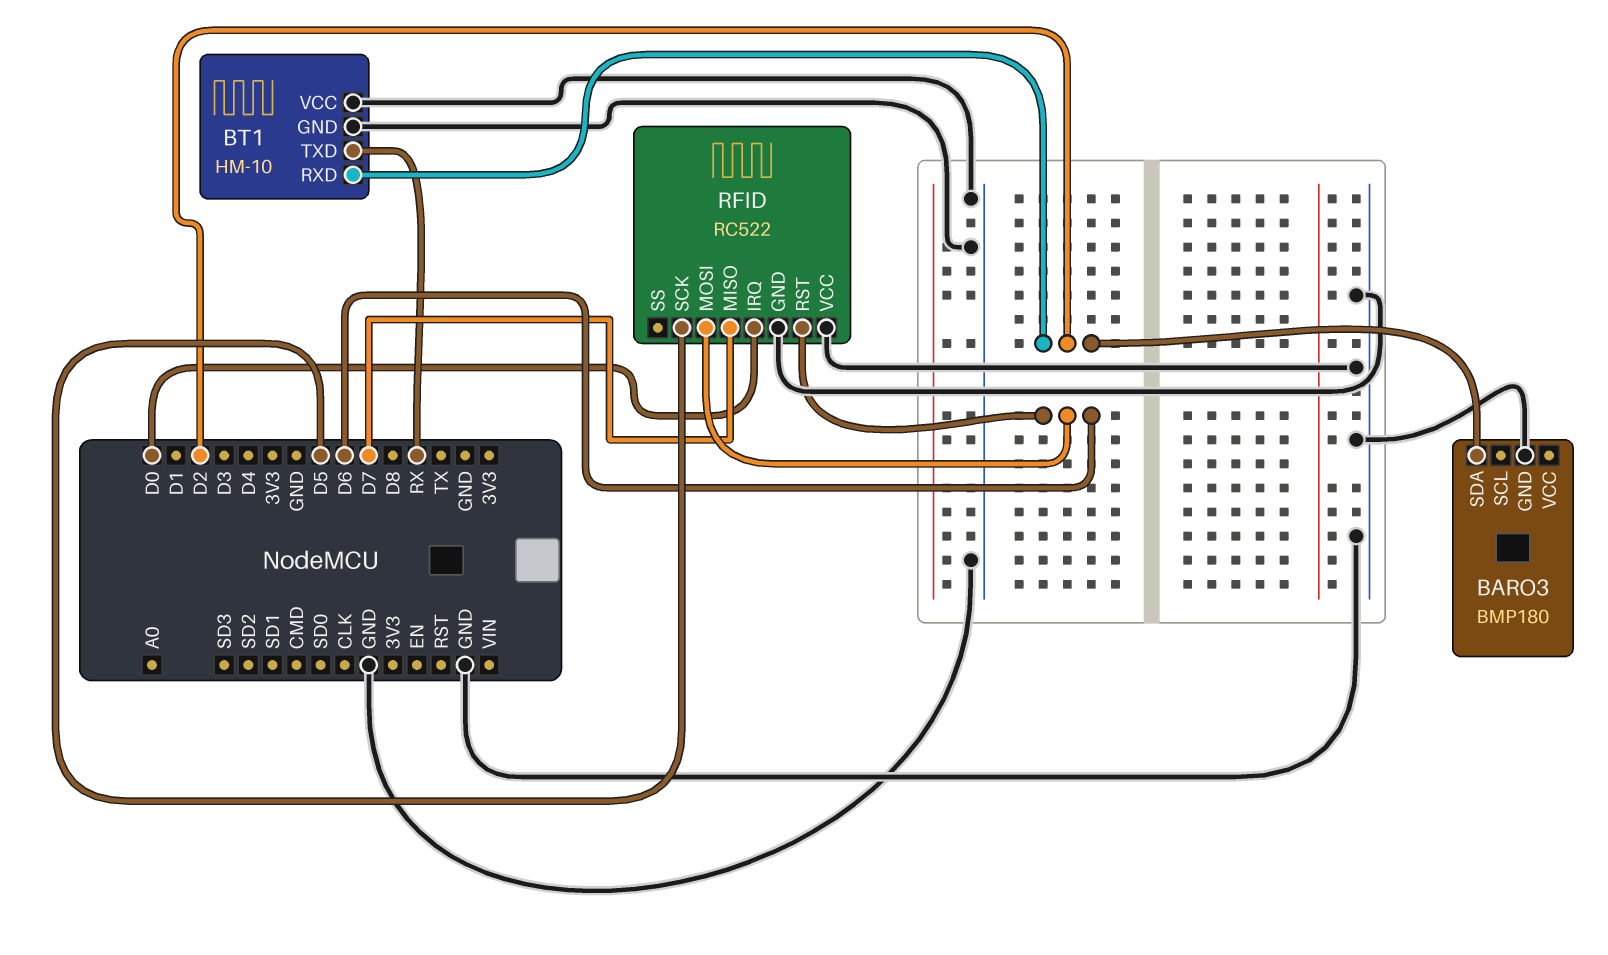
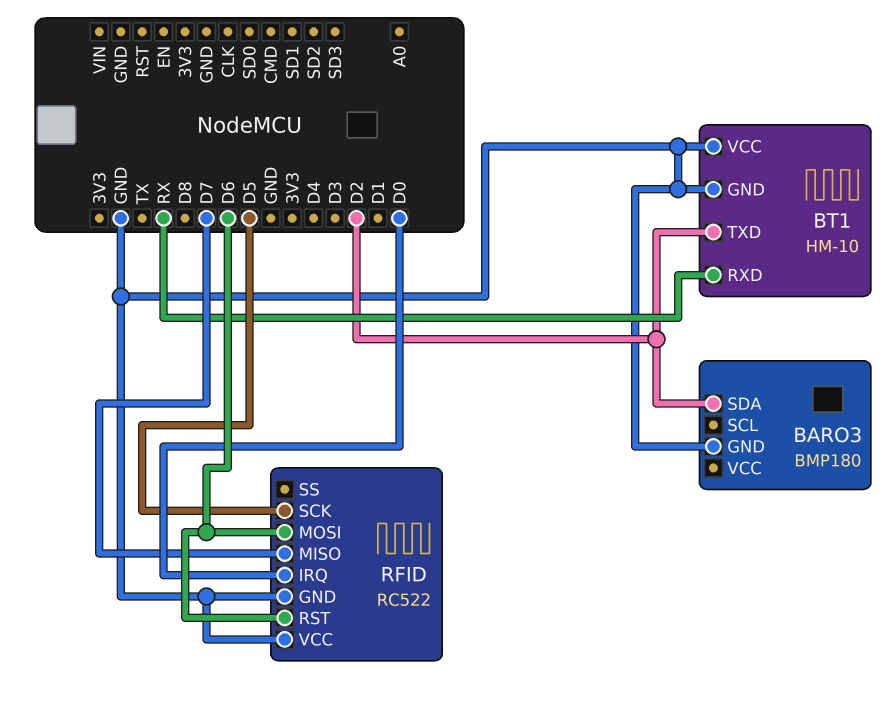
BT1 pin RXD: D2 -> RX
BT1 pin TXD: RX -> D2

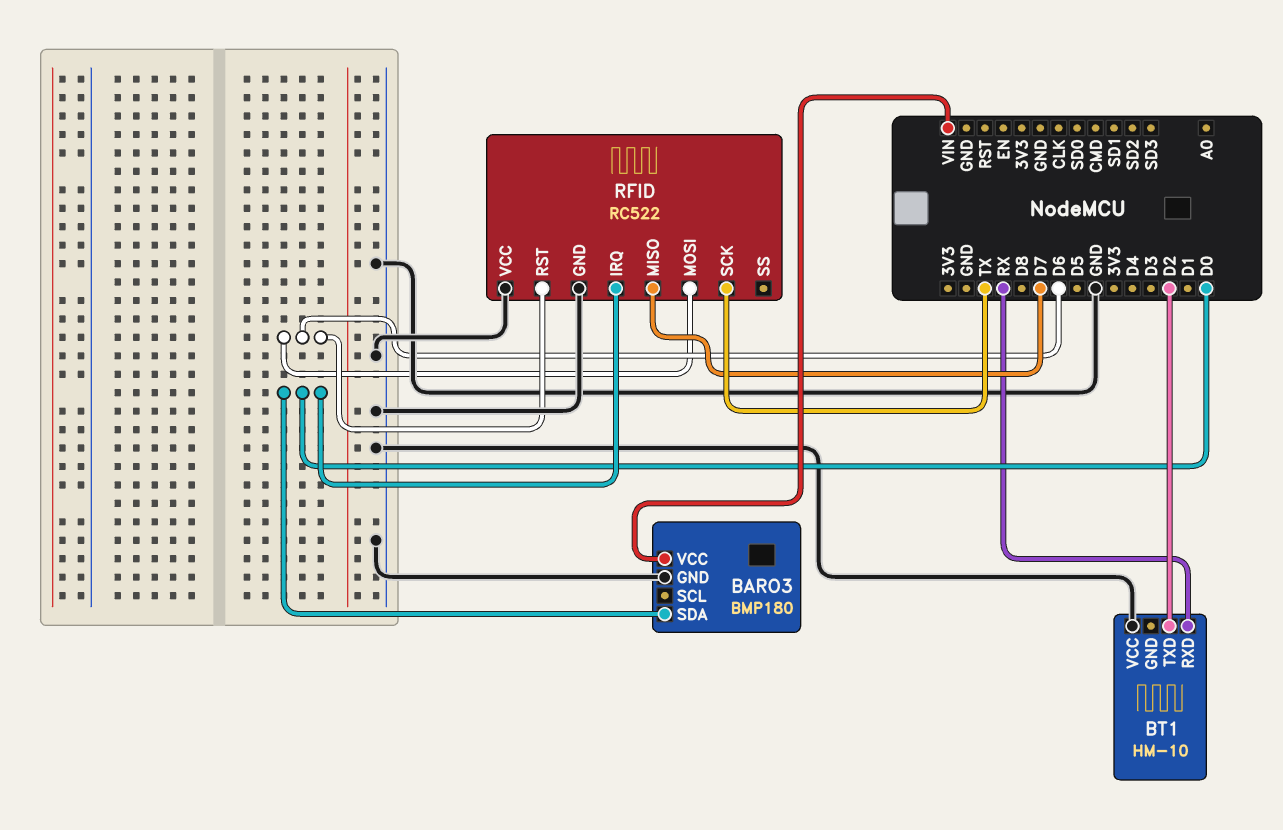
BARO3 pin SDA: D2 -> D0
BARO3 pin VCC: none -> VIN
BT1 pin GND: GND -> none
RFID pin SCK: D5 -> TX

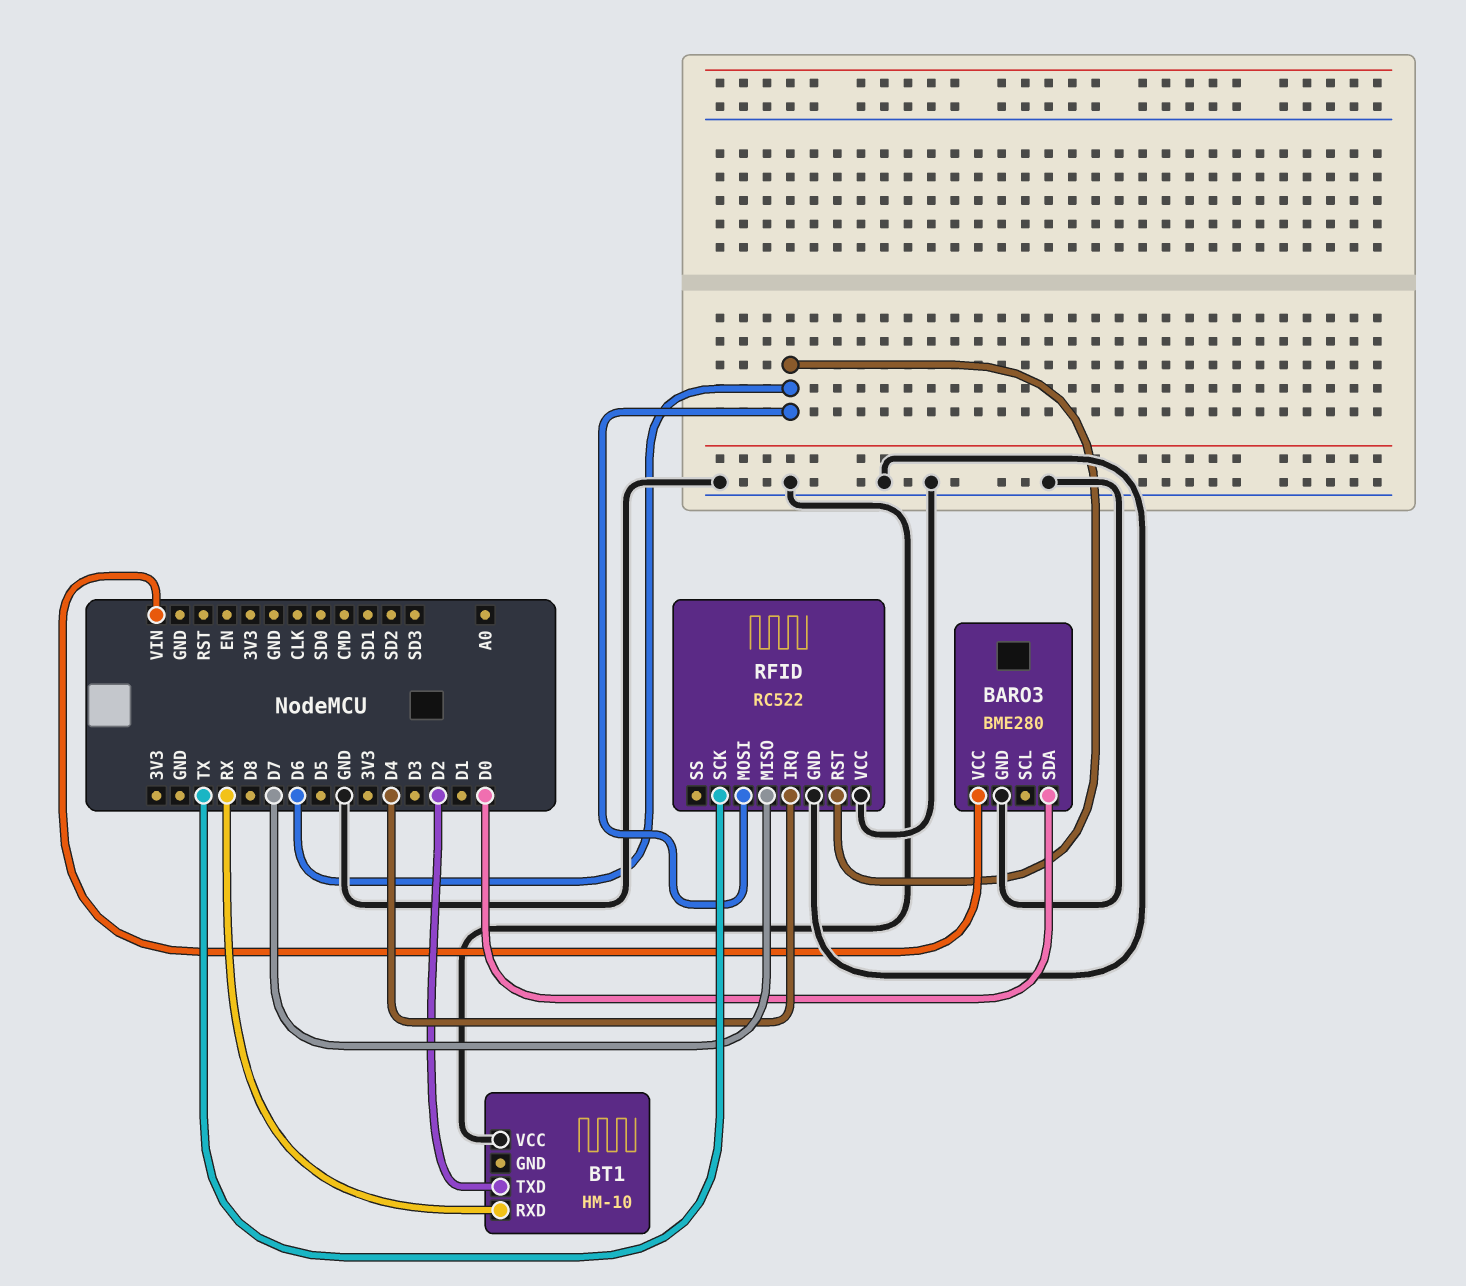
BARO3: BMP180 -> BME280
RFID pin IRQ: D0 -> D4

